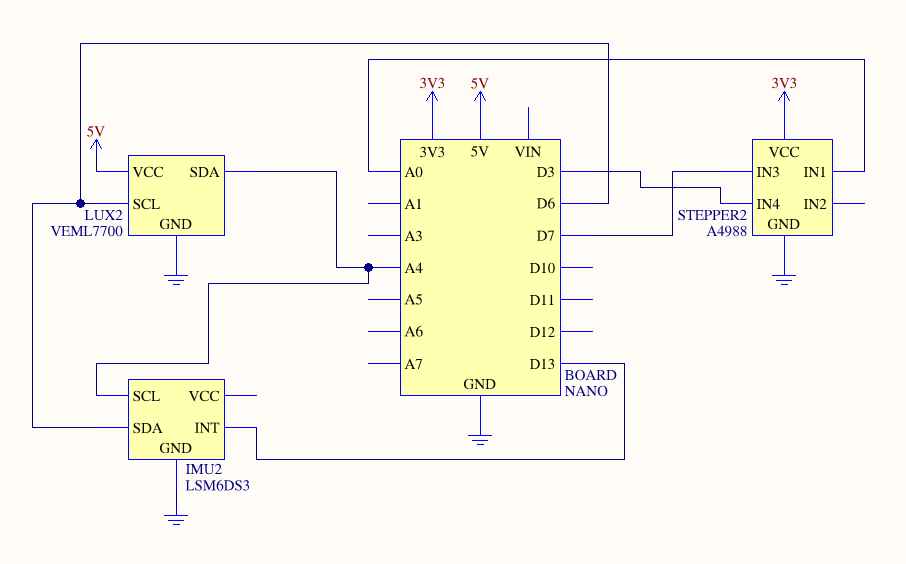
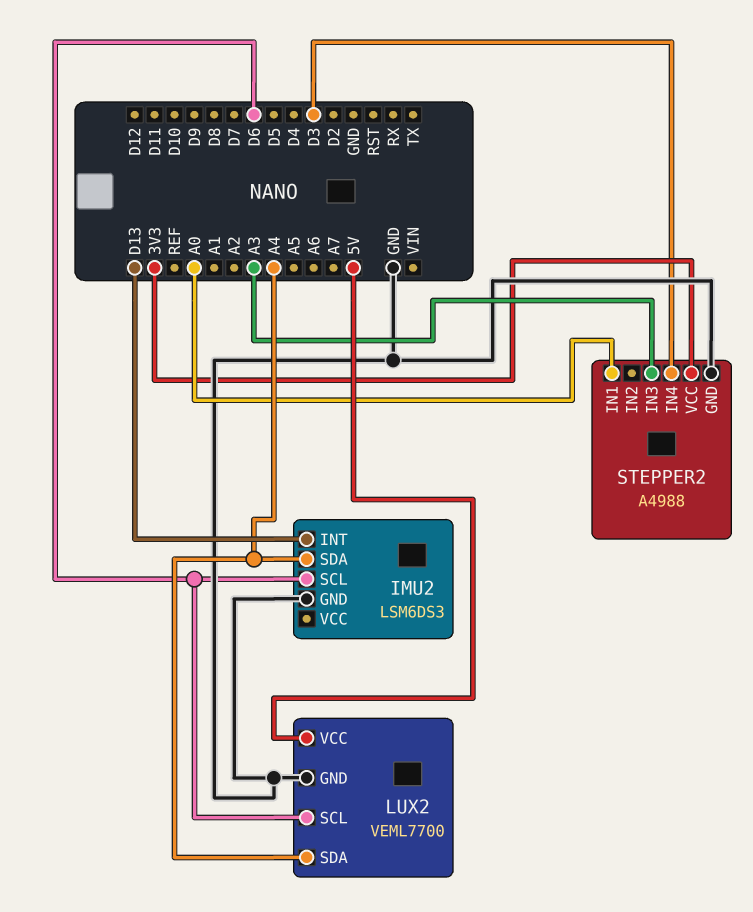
IMU2 pin SCL: A4 -> D6
IMU2 pin SDA: D6 -> A4
STEPPER2 pin IN3: D7 -> A3

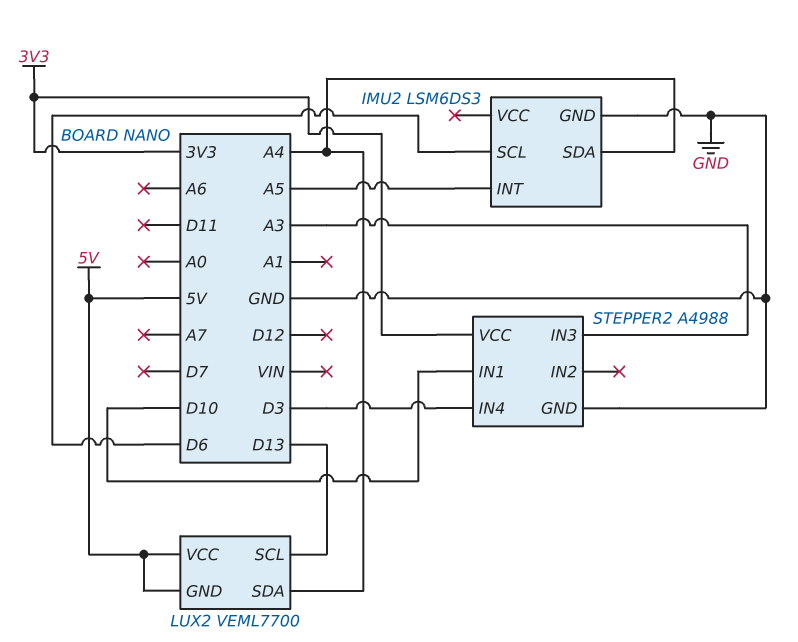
IMU2 pin INT: D13 -> A5
LUX2 pin GND: GND -> 5V
LUX2 pin SCL: D6 -> D13
STEPPER2 pin IN1: A0 -> D10

